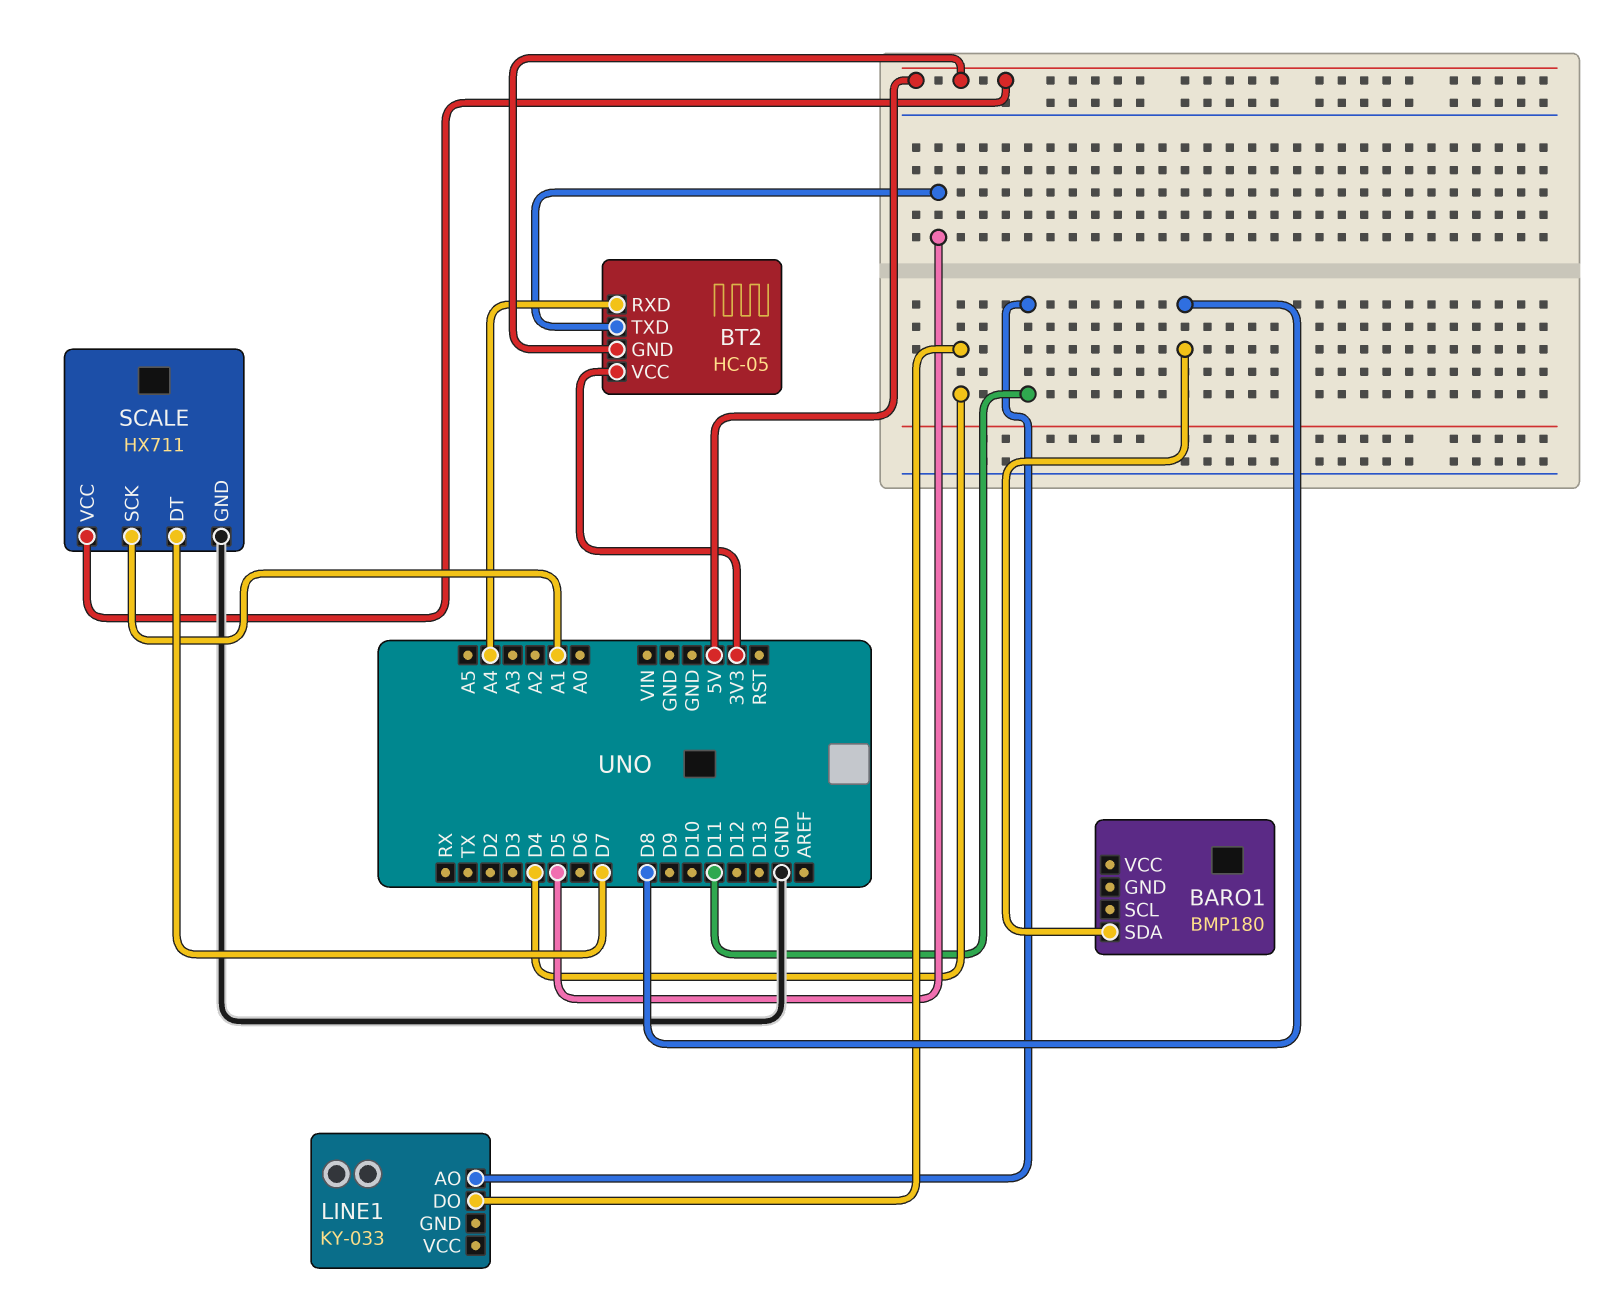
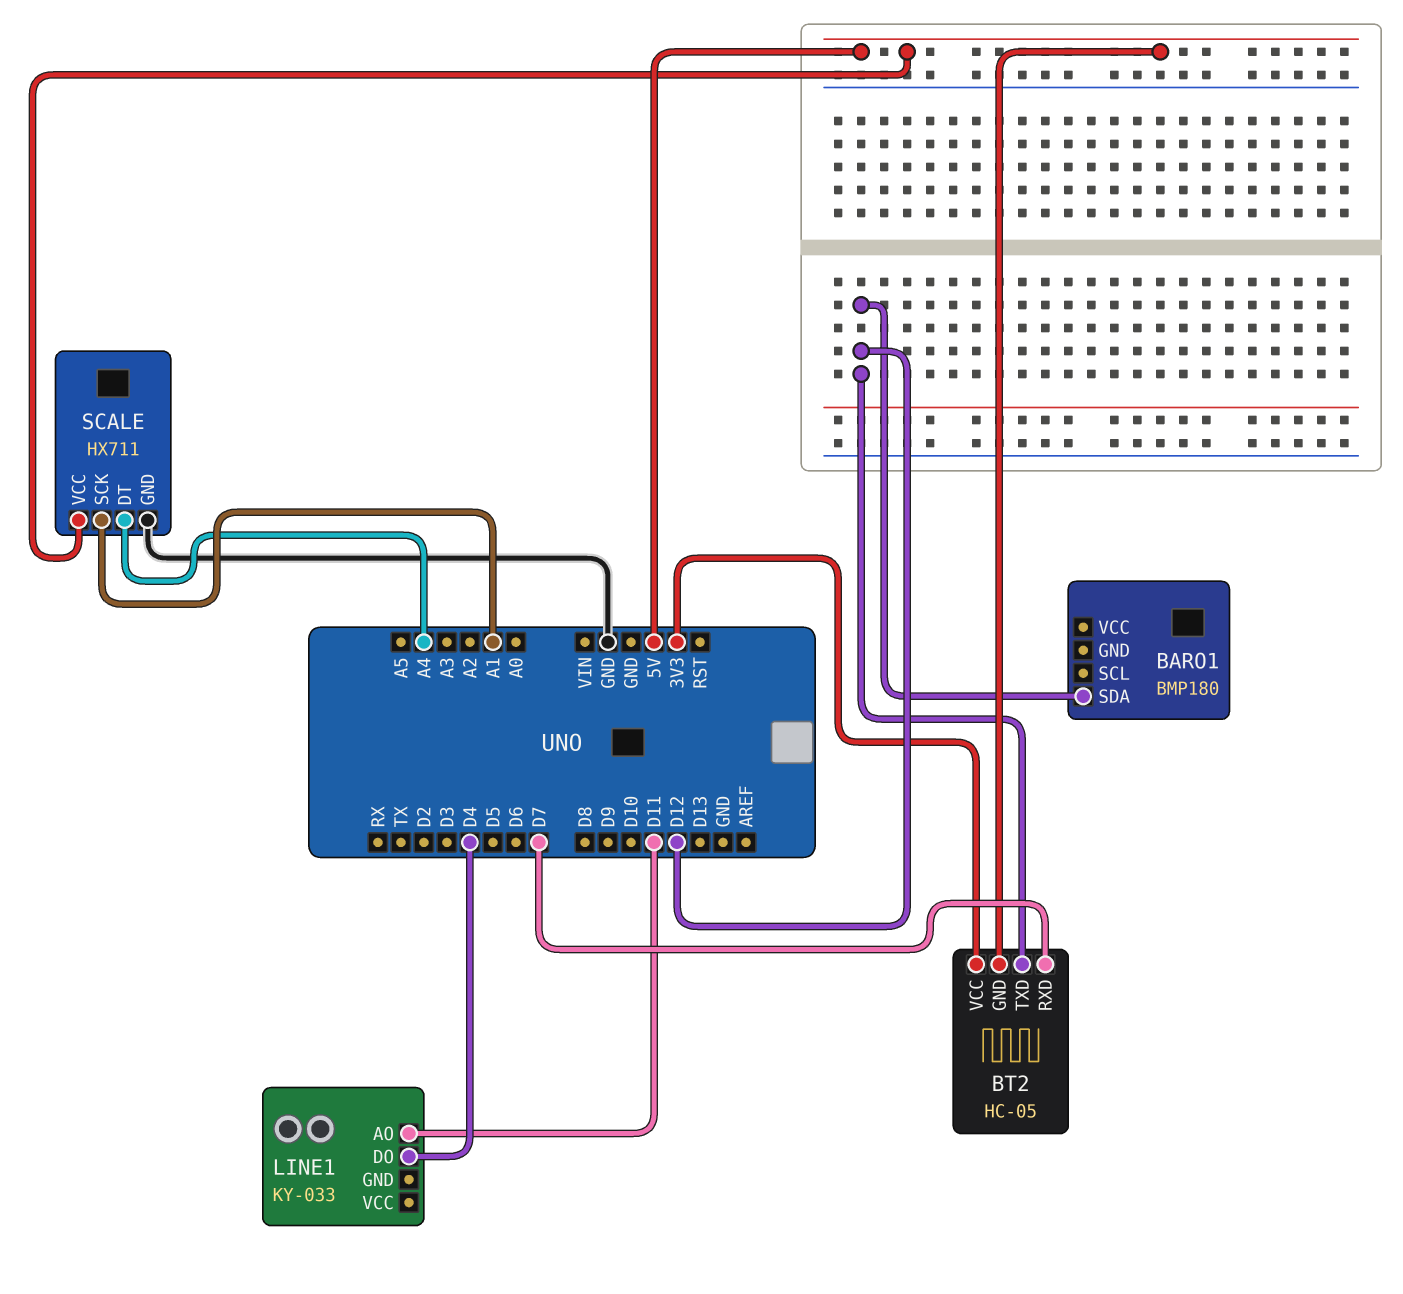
BARO1 pin SDA: D8 -> D12
BT2 pin RXD: A4 -> D7
BT2 pin TXD: D5 -> D12
SCALE pin DT: D7 -> A4

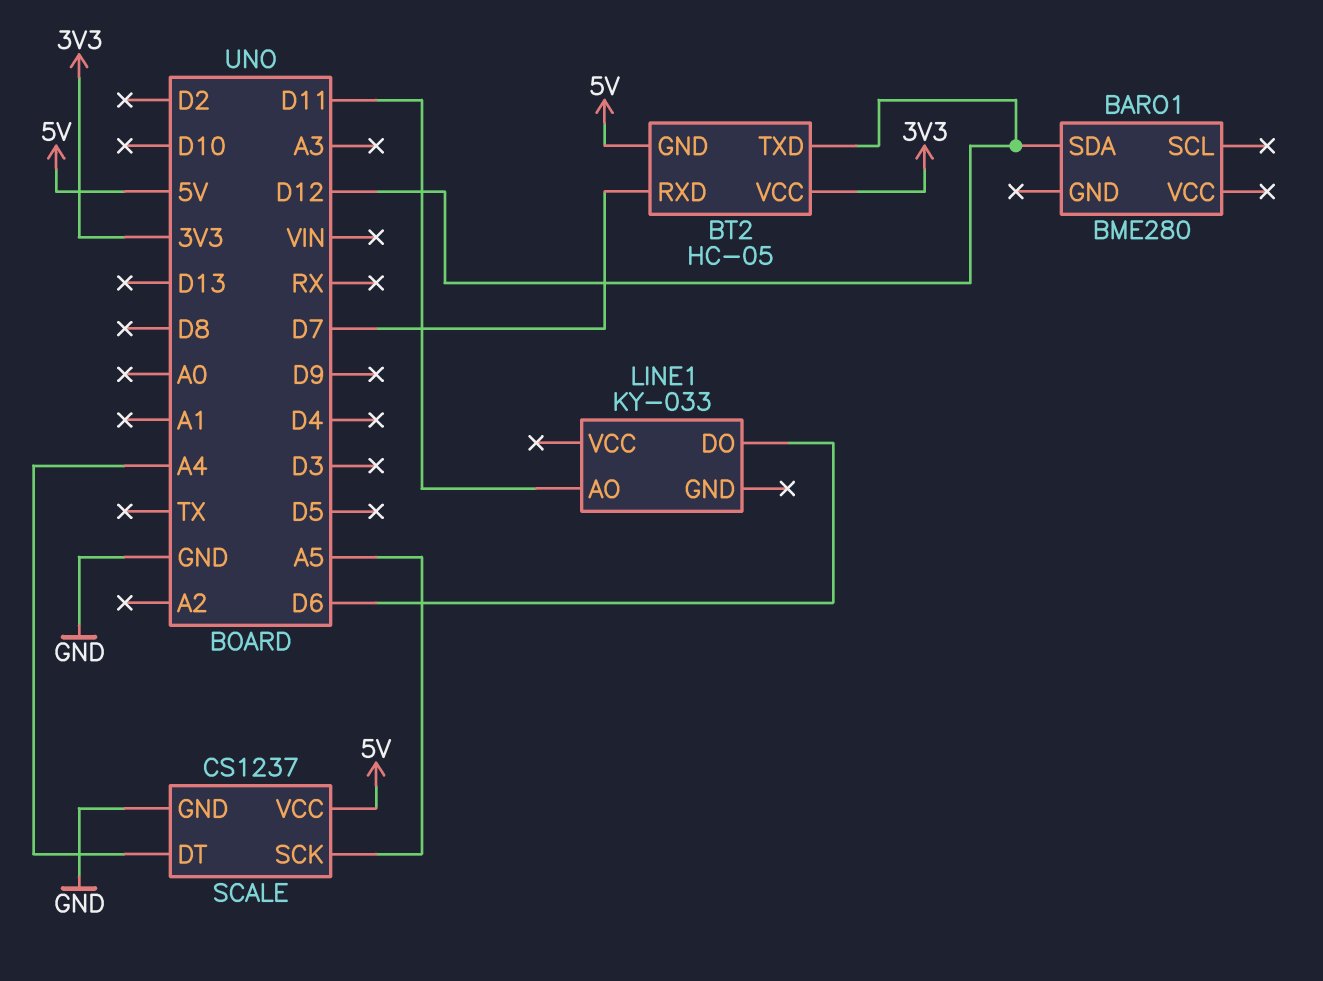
BARO1: BMP180 -> BME280
LINE1 pin DO: D4 -> D6
SCALE: HX711 -> CS1237
SCALE pin SCK: A1 -> A5

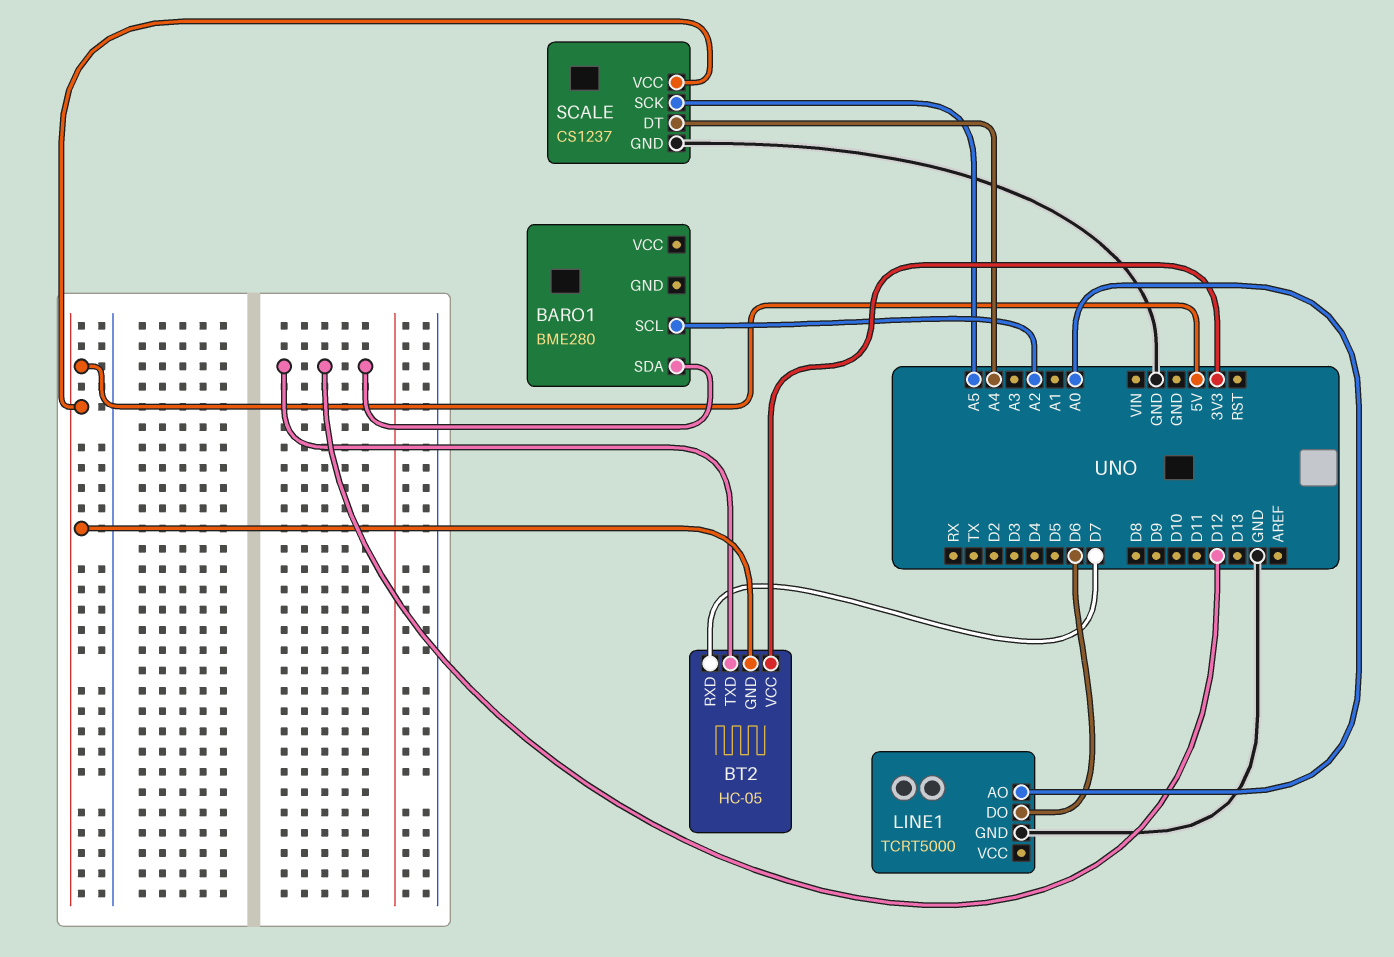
BARO1 pin SCL: none -> A2
LINE1: KY-033 -> TCRT5000
LINE1 pin AO: D11 -> A0
LINE1 pin GND: none -> GND

